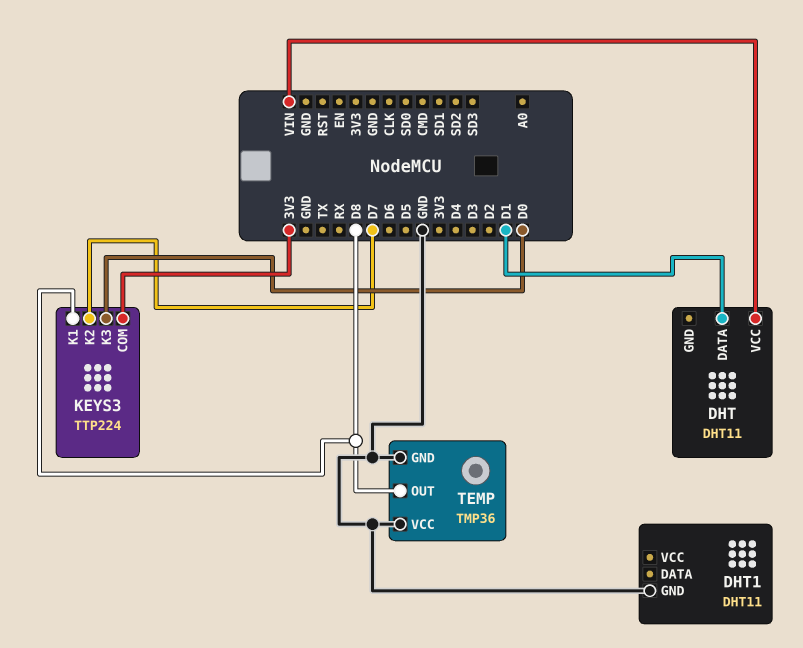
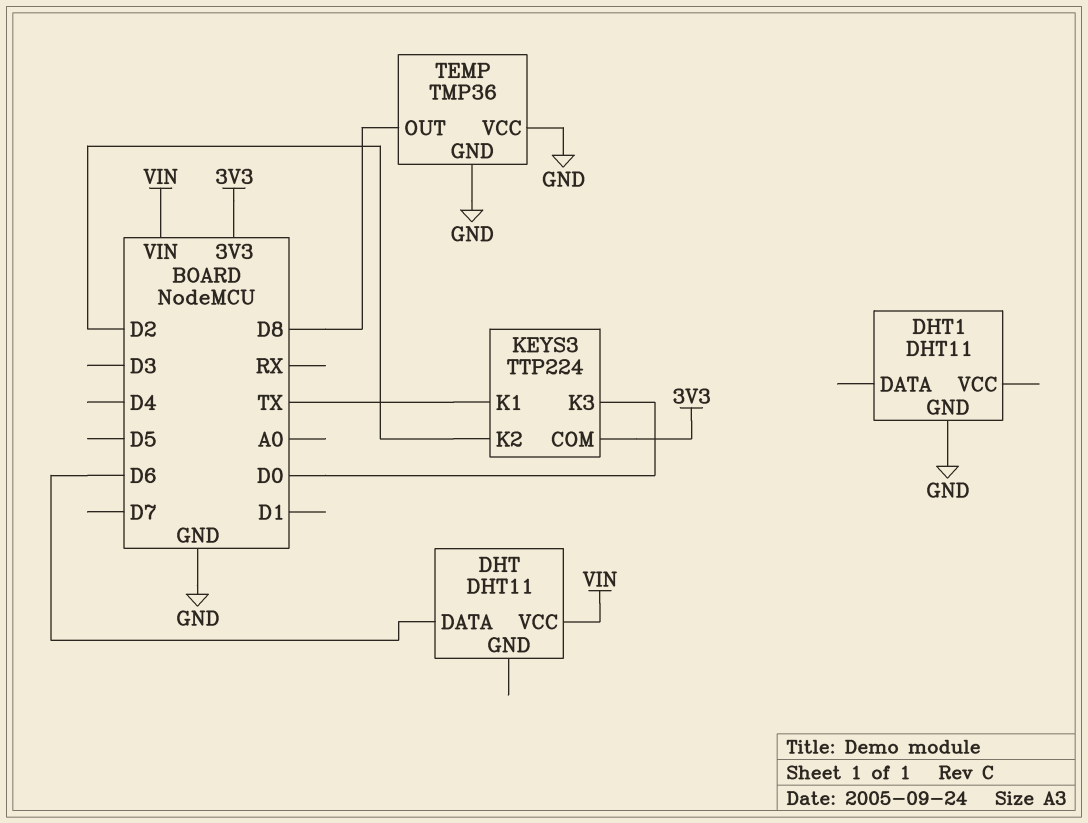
DHT pin DATA: D1 -> D6
KEYS3 pin K1: D8 -> TX
KEYS3 pin K2: D7 -> D2

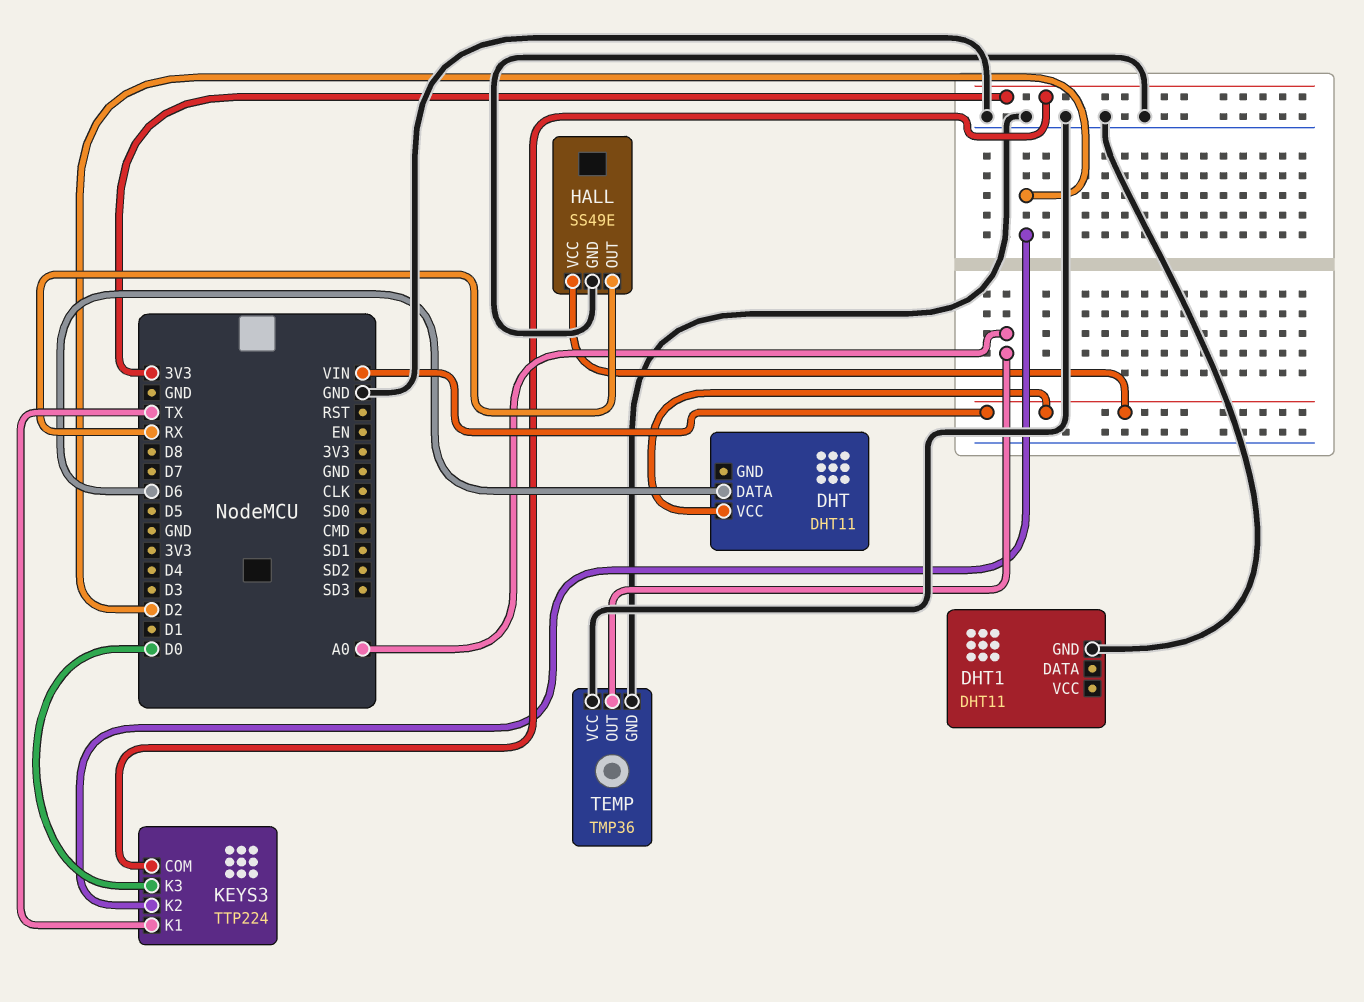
HALL: none -> SS49E
HALL pin GND: none -> GND
HALL pin OUT: none -> RX
HALL pin VCC: none -> VIN
TEMP pin OUT: D8 -> A0

